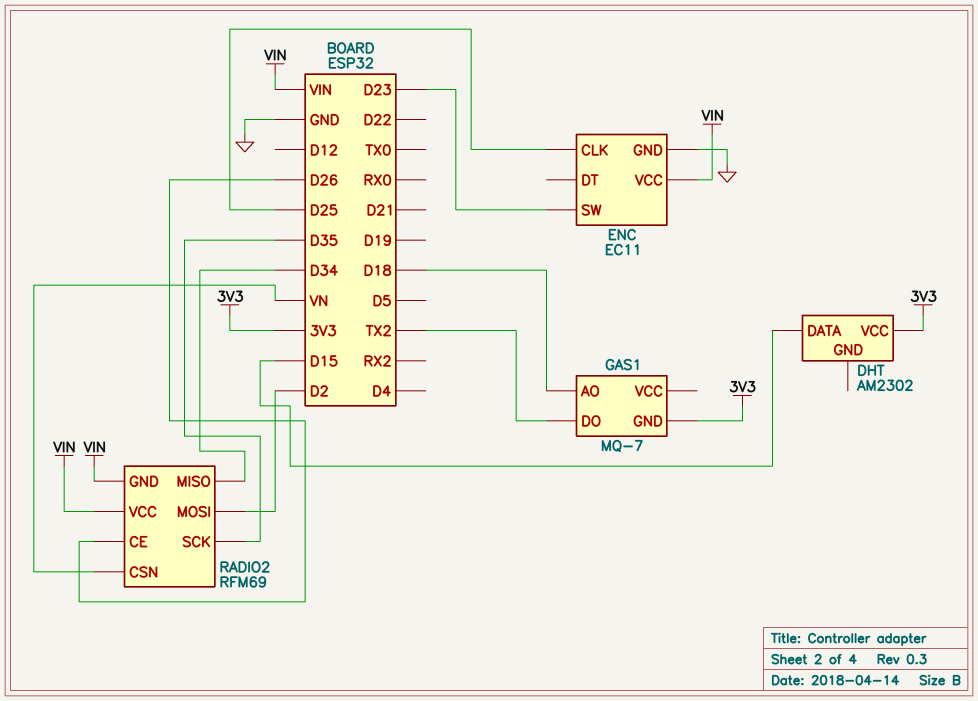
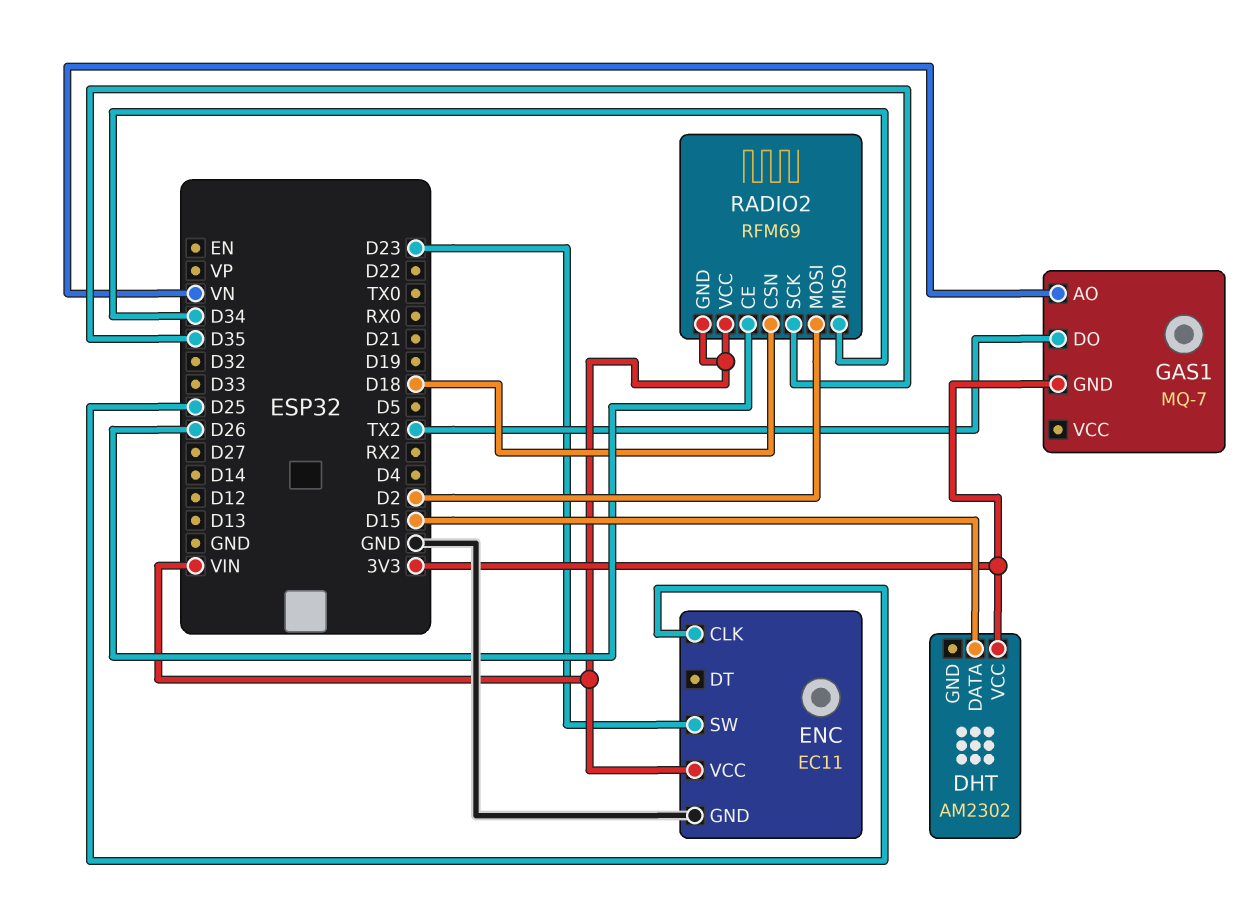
GAS1 pin AO: D18 -> VN
RADIO2 pin CSN: VN -> D18

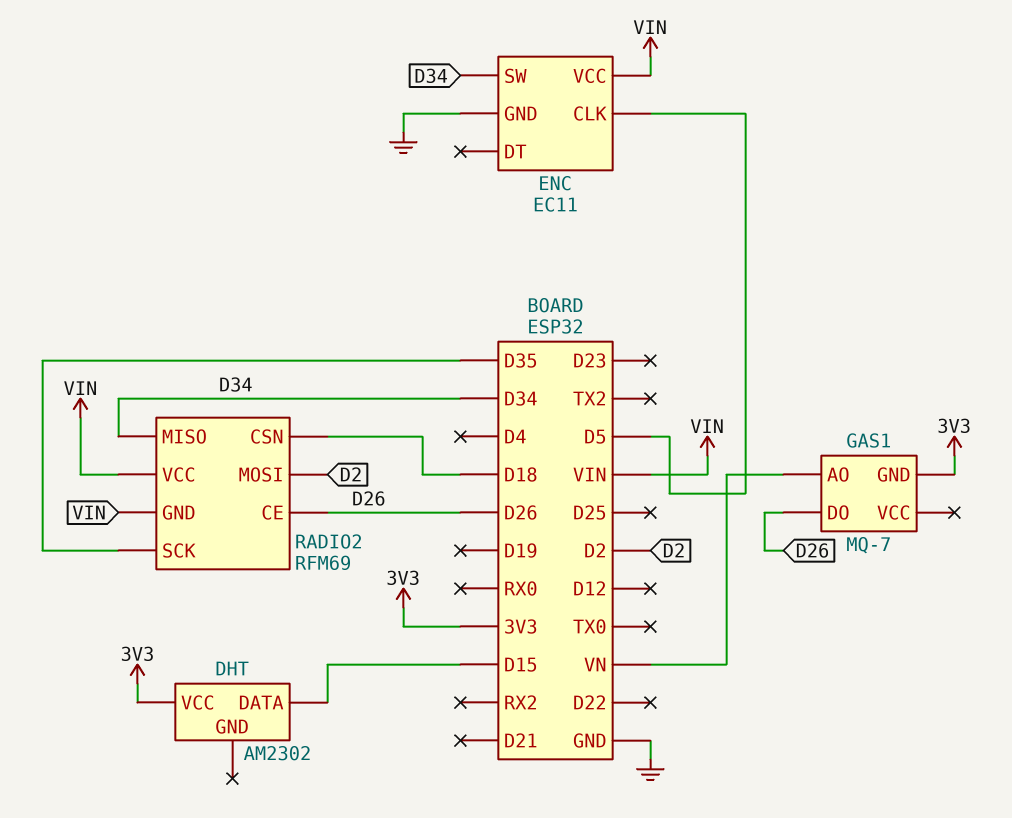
ENC pin CLK: D25 -> D5
ENC pin SW: D23 -> D34
GAS1 pin DO: TX2 -> D26

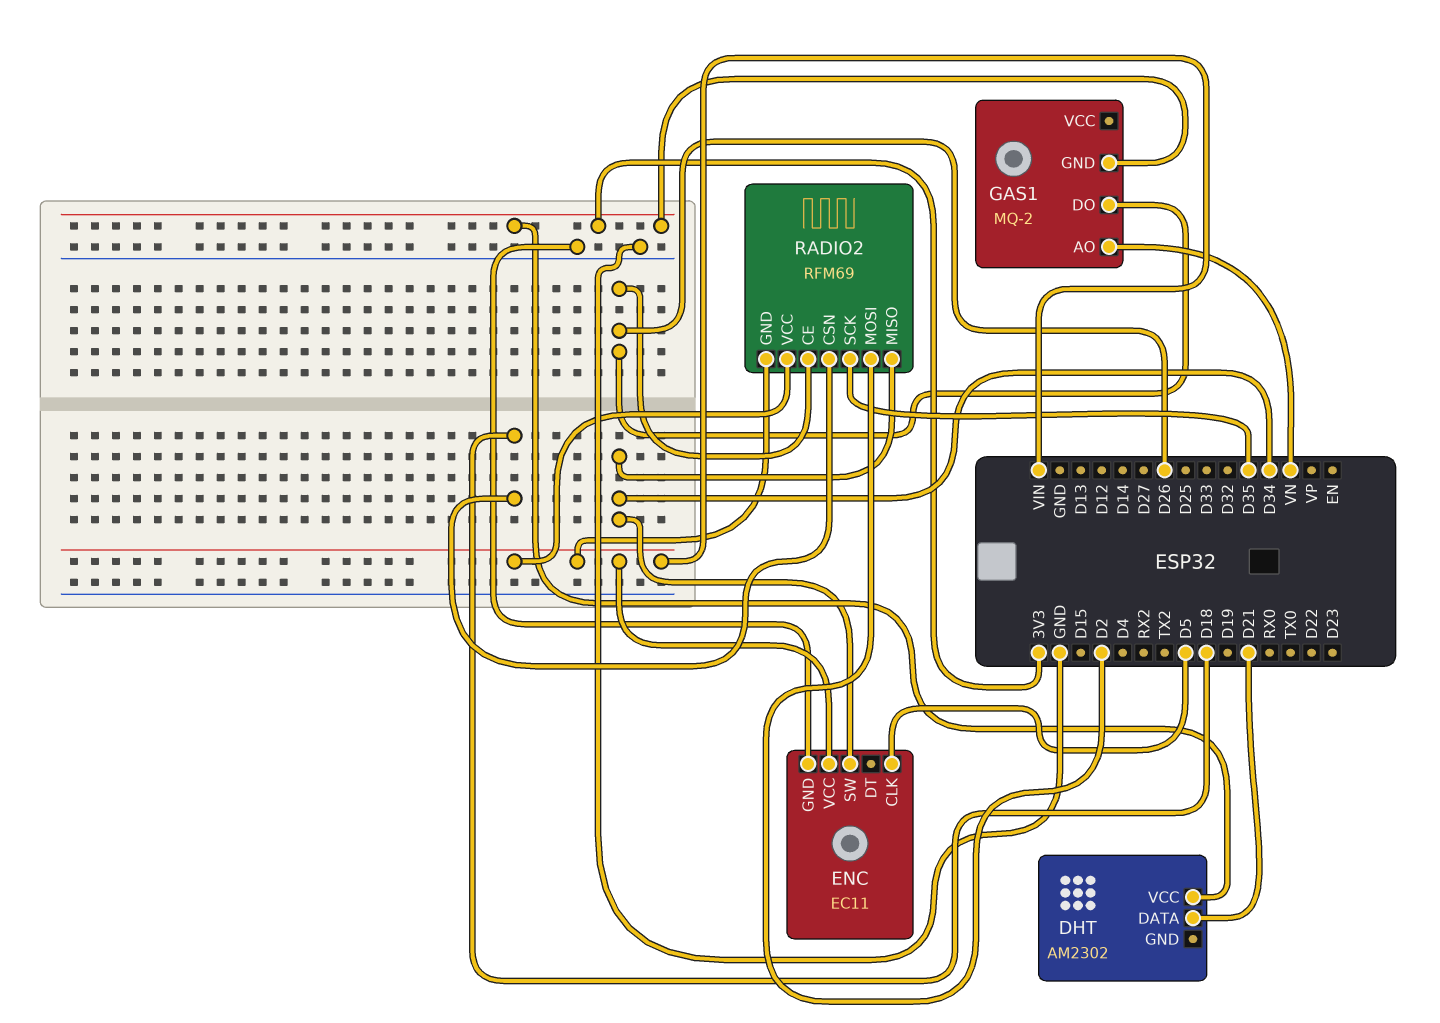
DHT pin DATA: D15 -> D21
GAS1: MQ-7 -> MQ-2

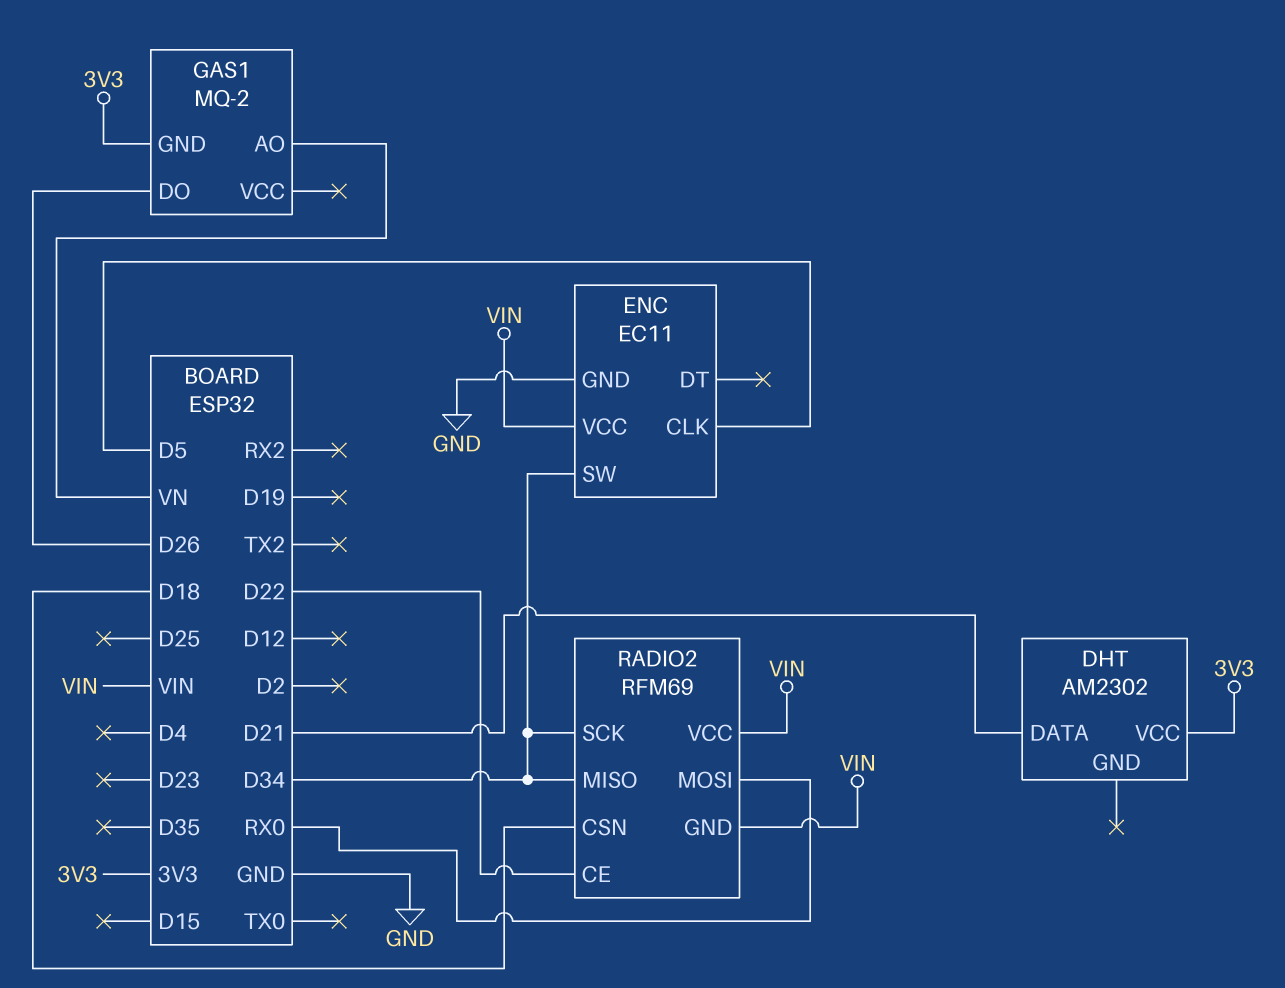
RADIO2 pin CE: D26 -> D22
RADIO2 pin MOSI: D2 -> RX0
RADIO2 pin SCK: D35 -> D34

